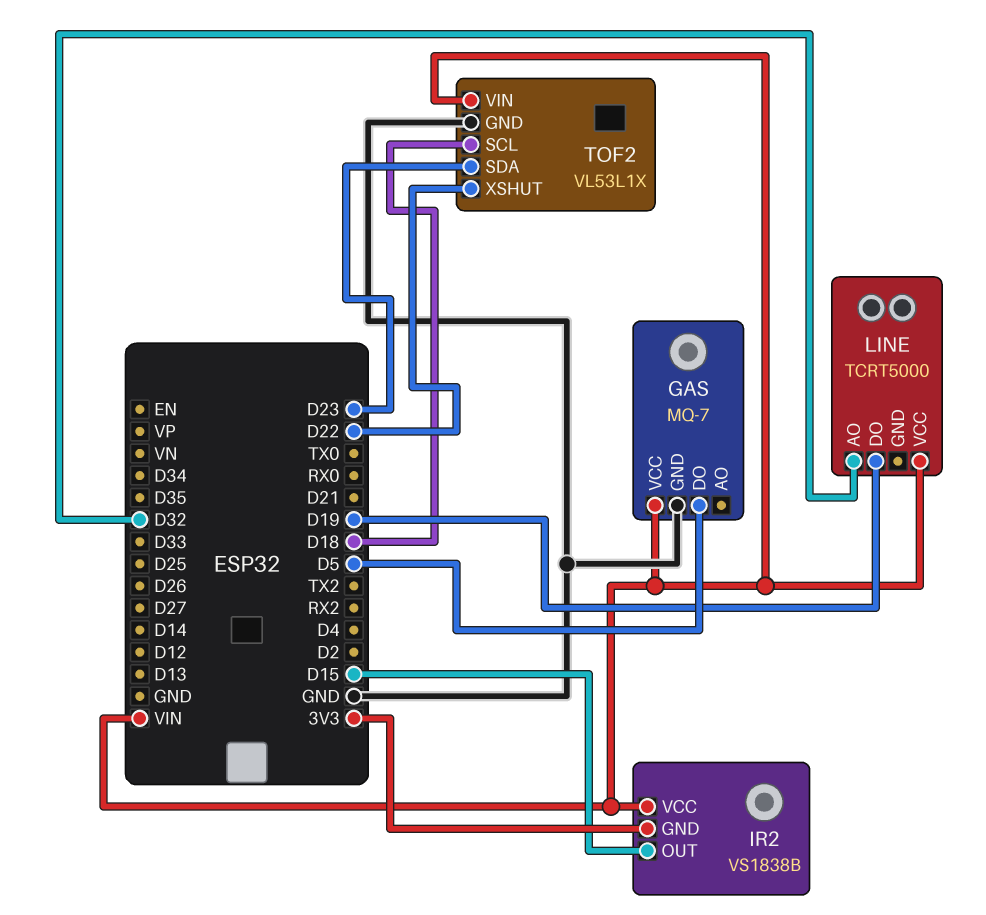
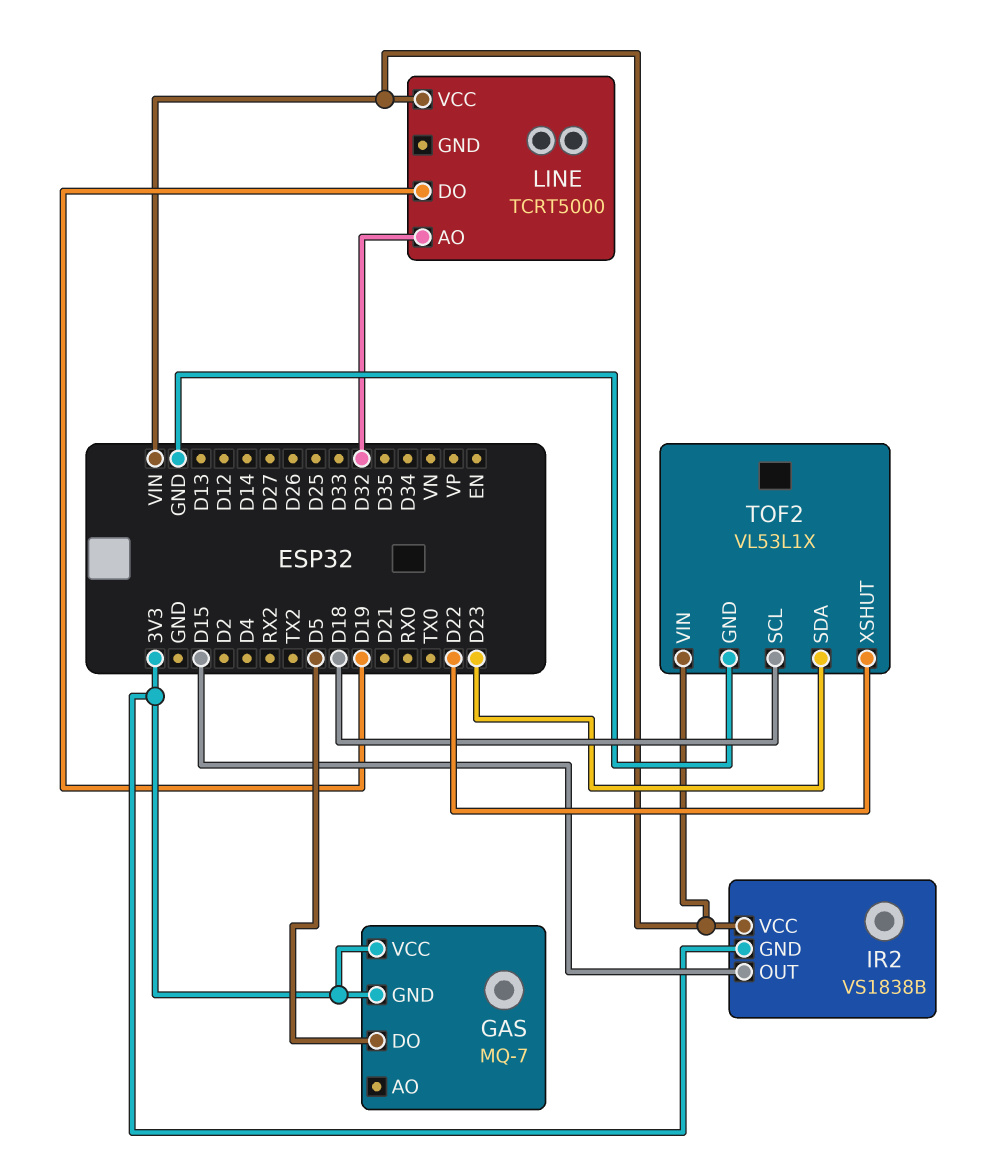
GAS pin GND: GND -> 3V3
GAS pin VCC: VIN -> 3V3

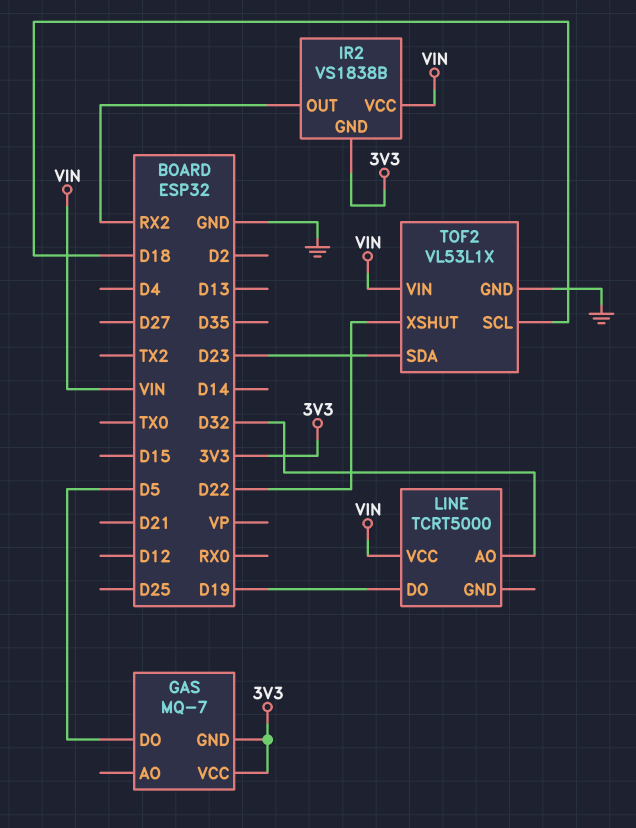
IR2 pin OUT: D15 -> RX2

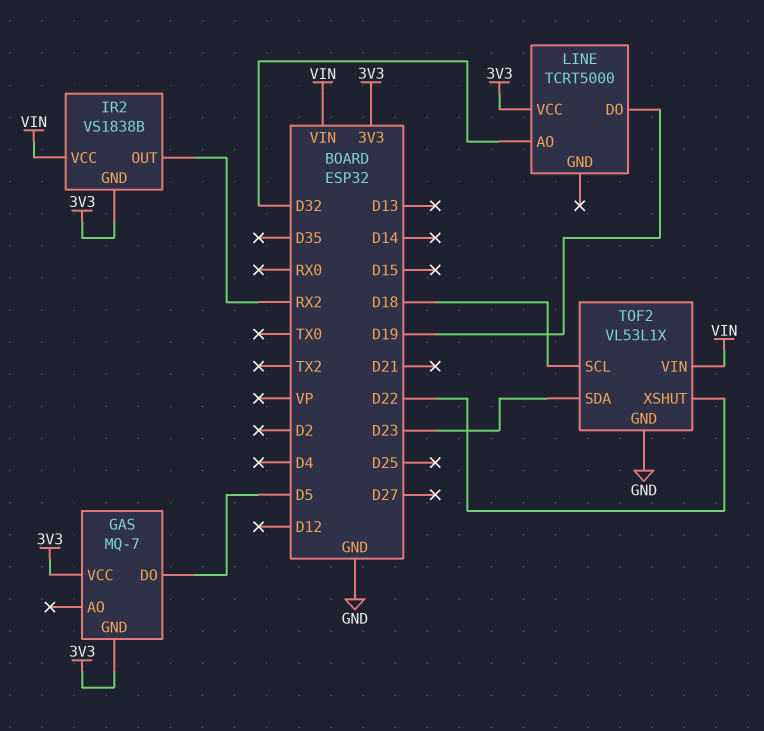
LINE pin VCC: VIN -> 3V3

